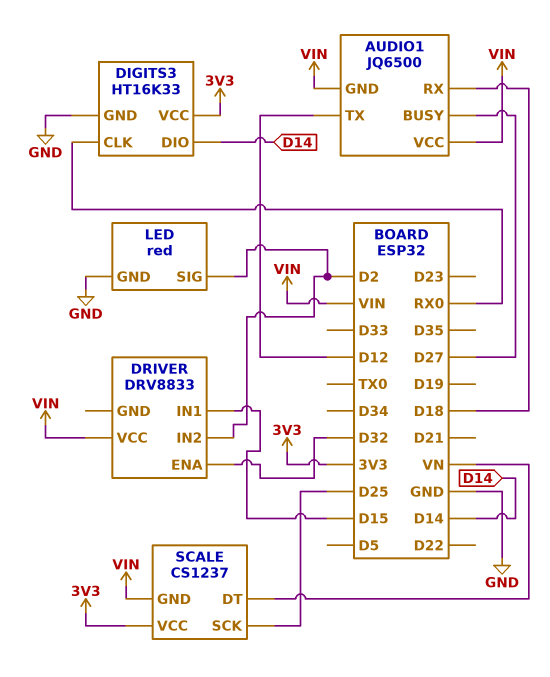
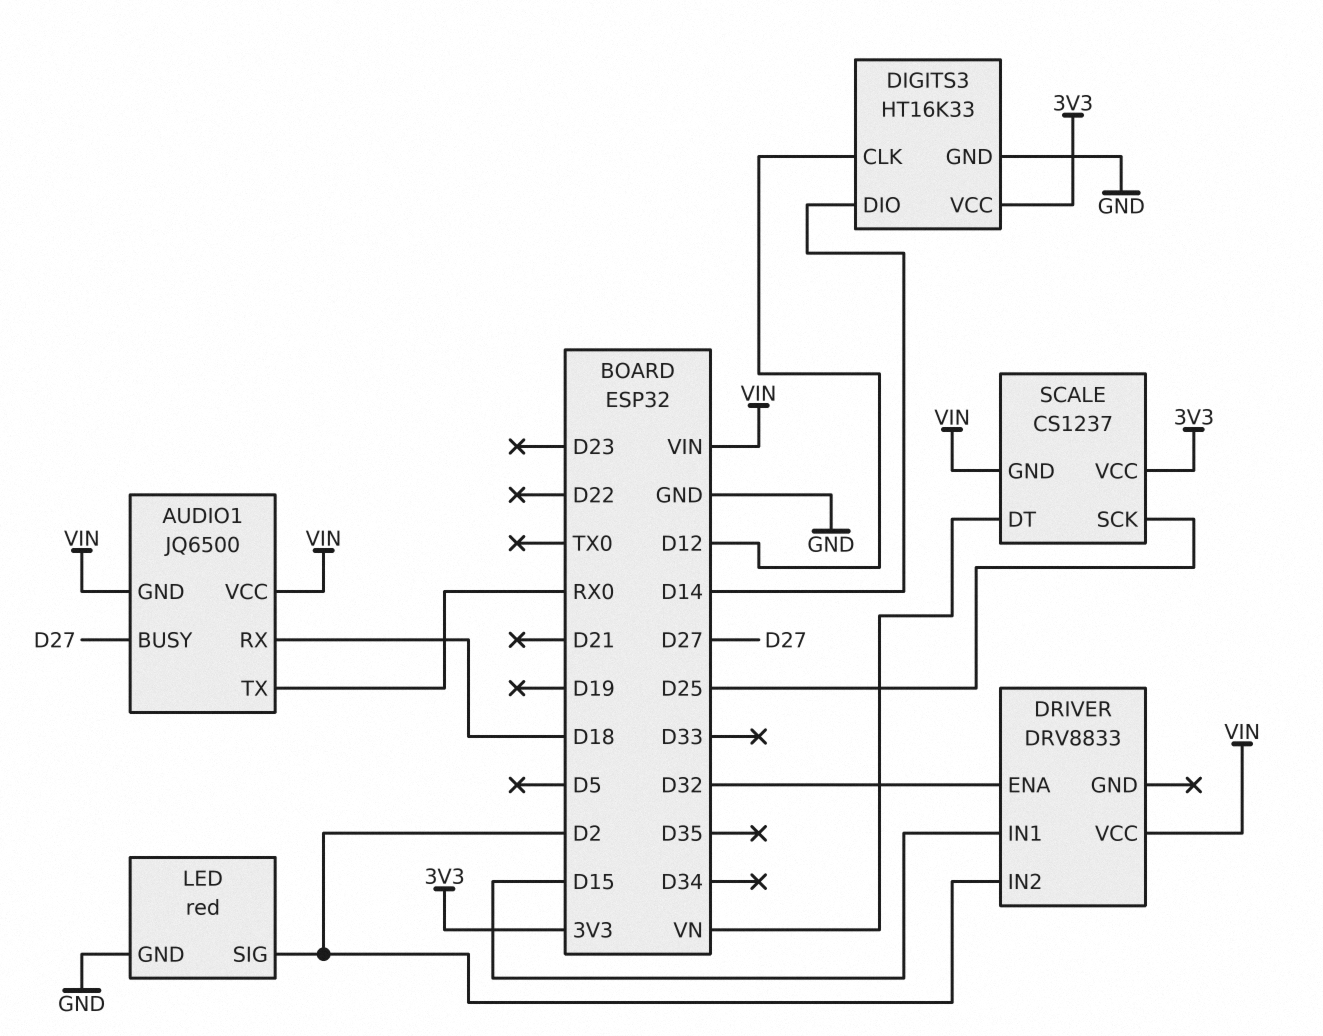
AUDIO1 pin TX: D12 -> RX0
DIGITS3 pin CLK: RX0 -> D12

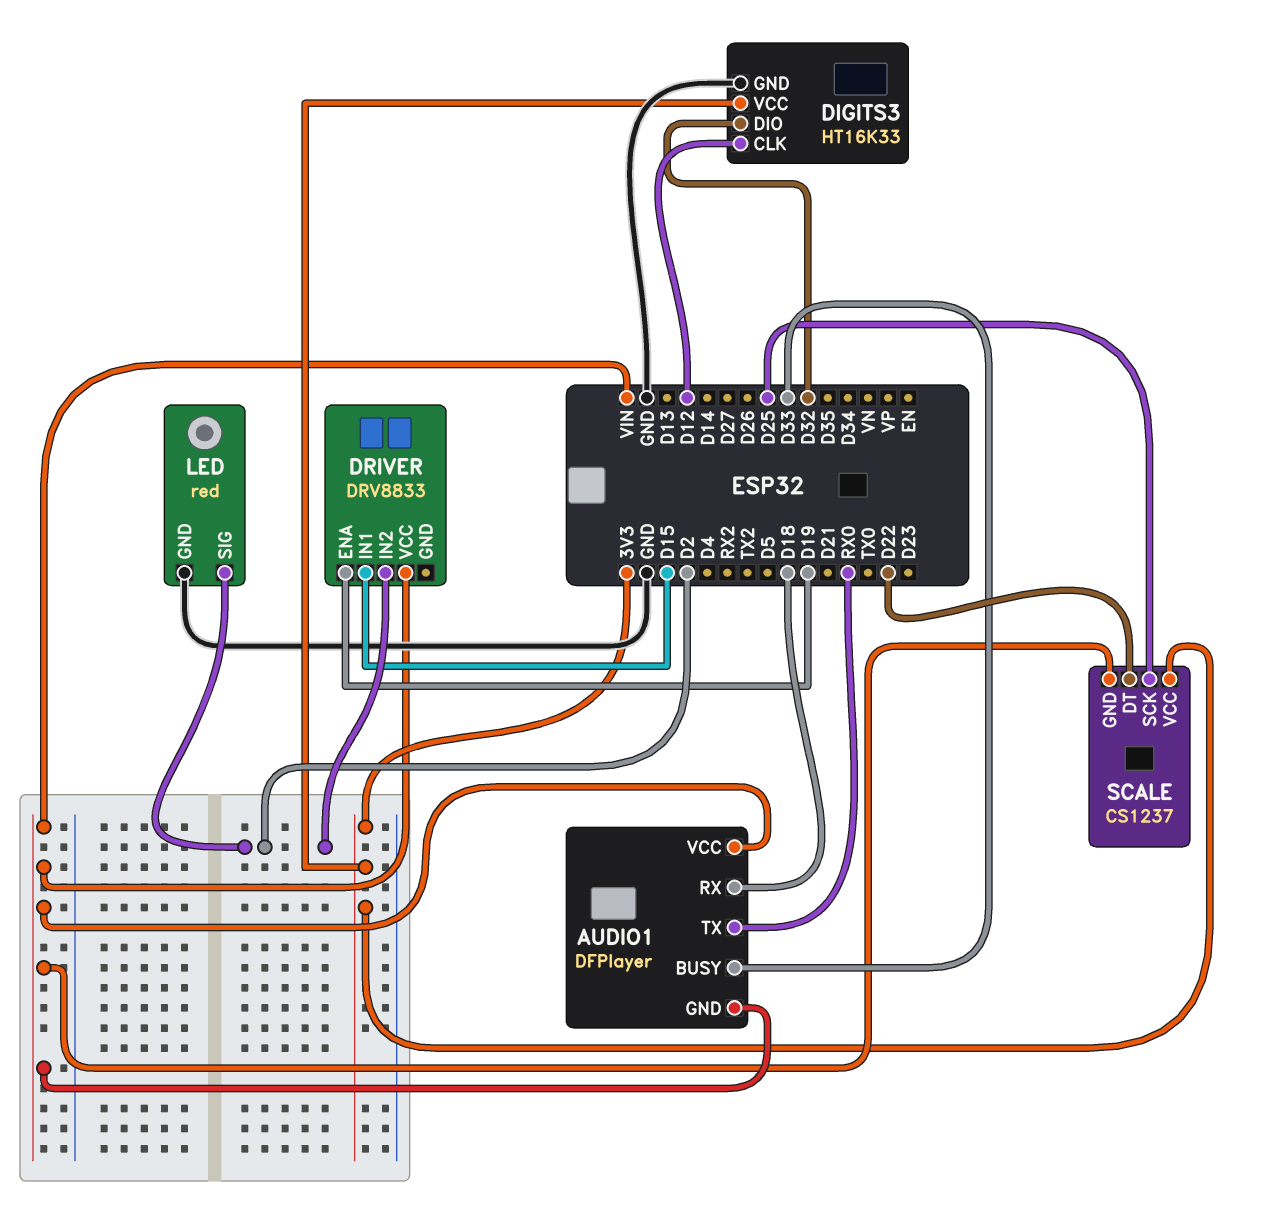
AUDIO1: JQ6500 -> DFPlayer
AUDIO1 pin BUSY: D27 -> D33
DIGITS3 pin DIO: D14 -> D32
DRIVER pin ENA: D32 -> D19
SCALE pin DT: VN -> D22

